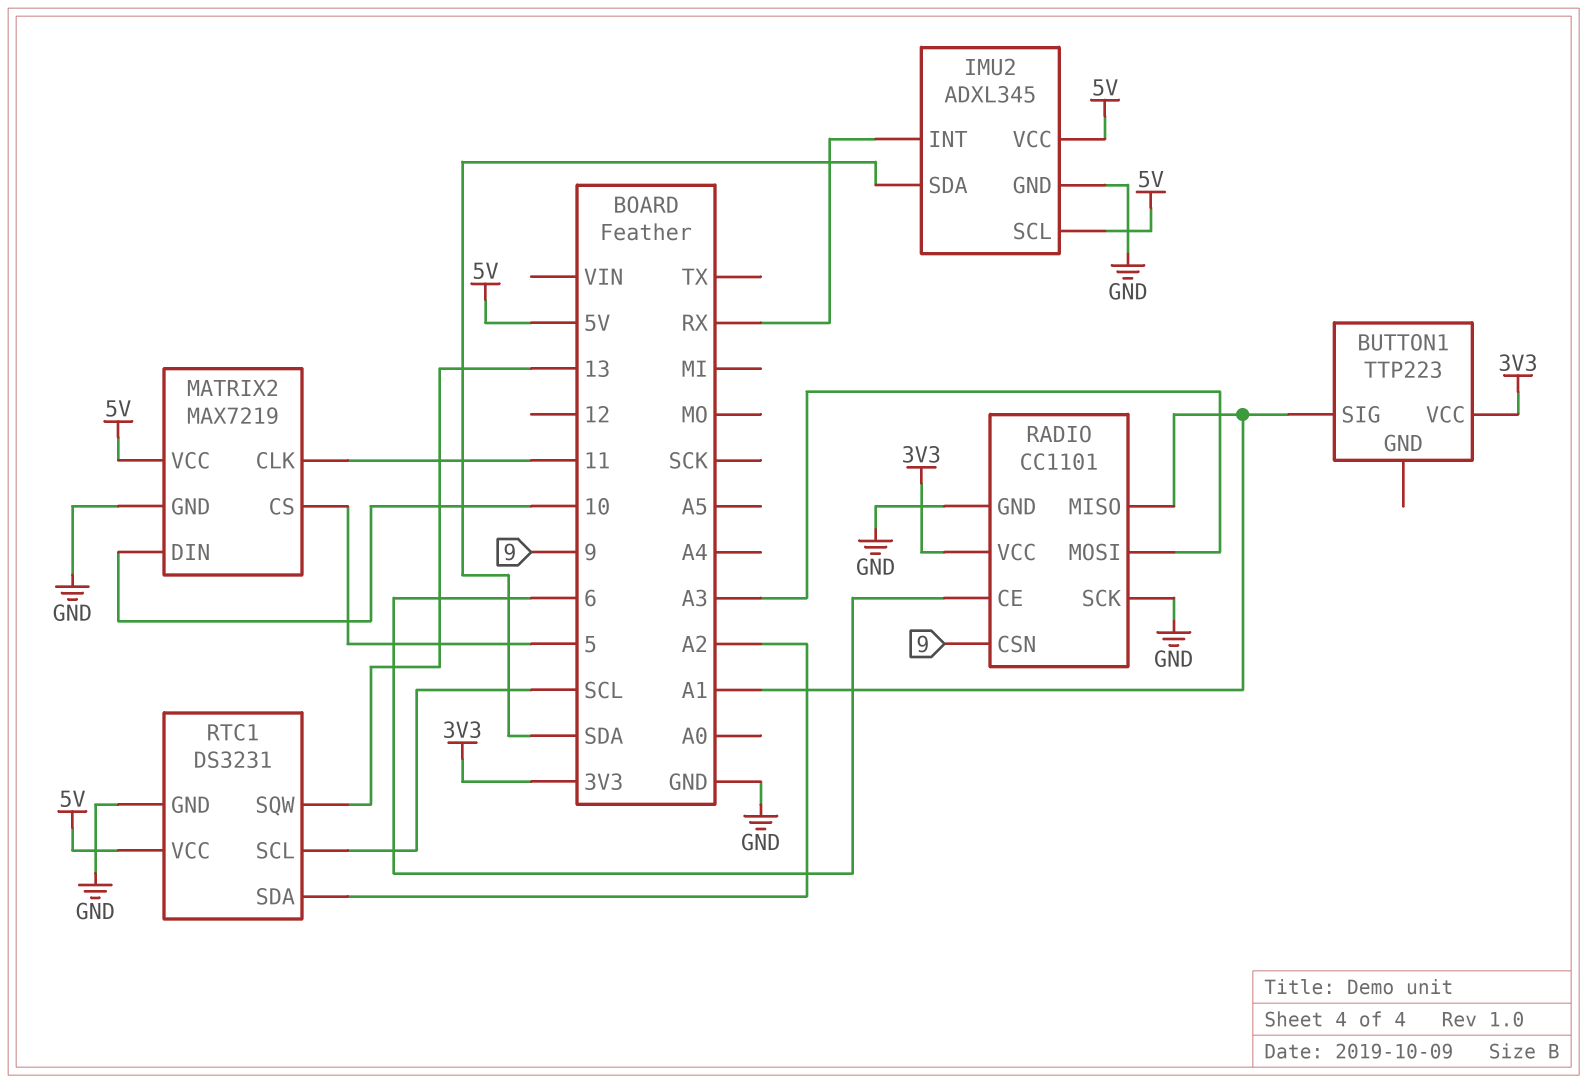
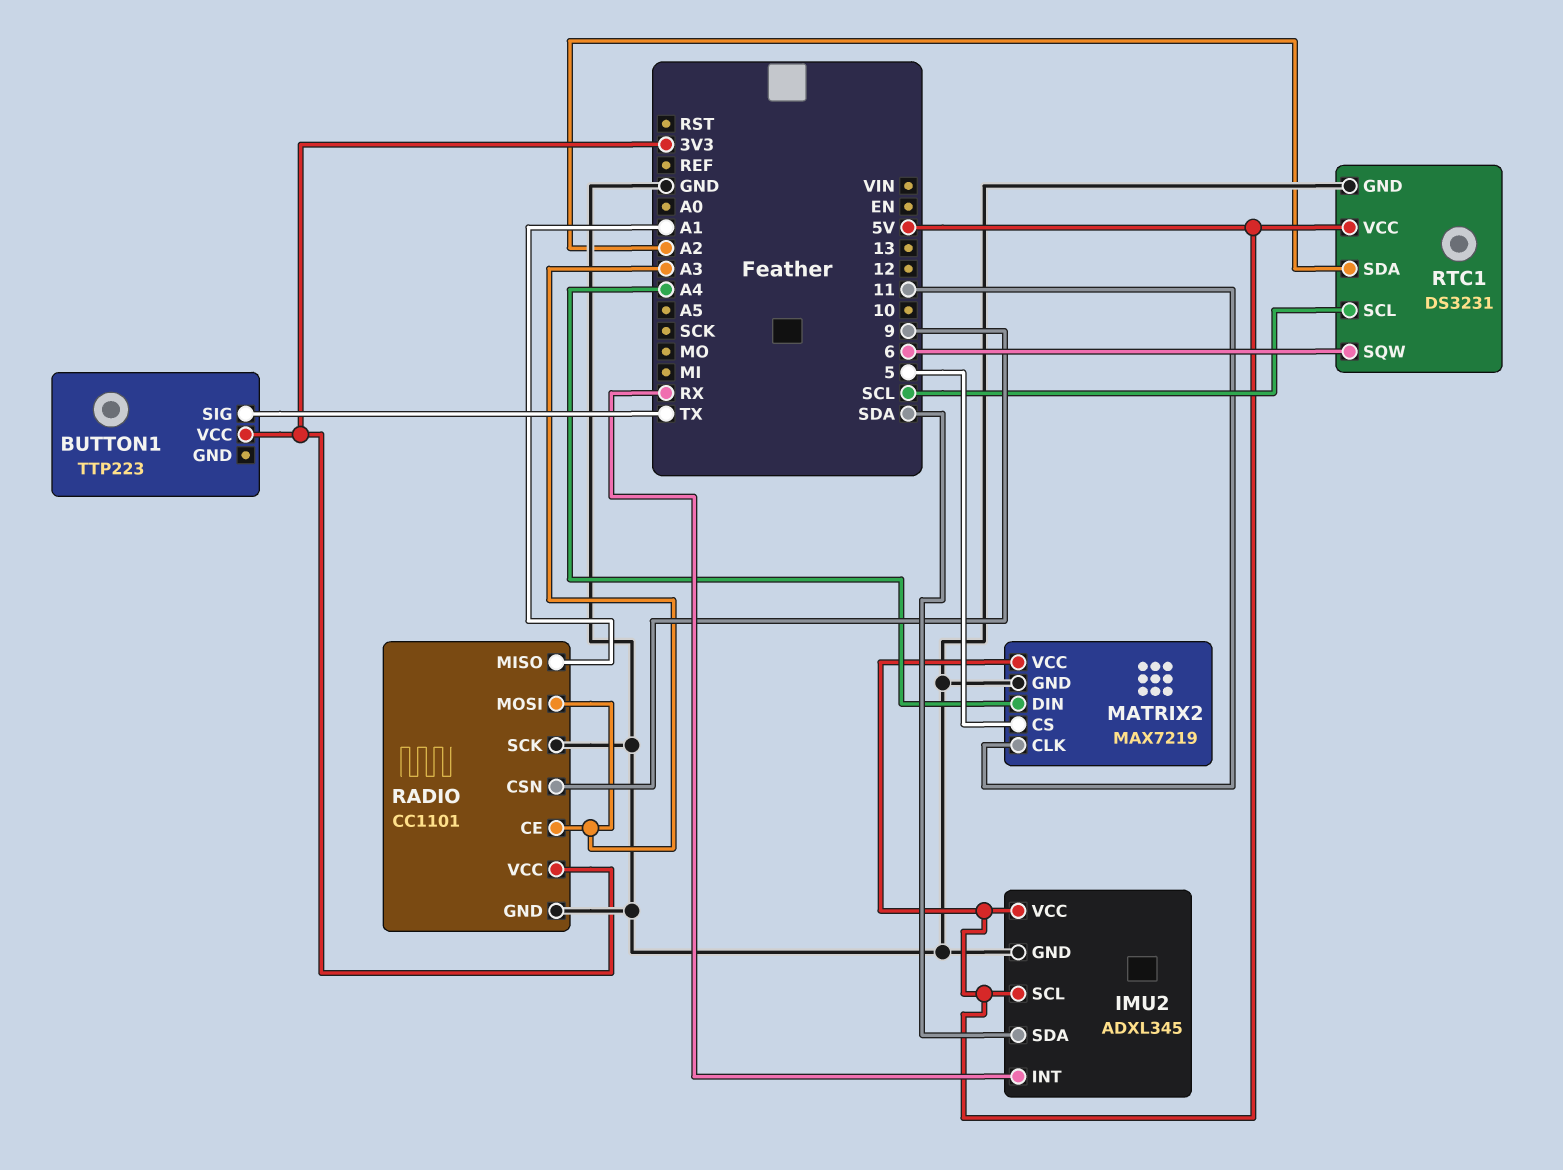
BUTTON1 pin SIG: A1 -> TX
MATRIX2 pin DIN: 10 -> A4
RADIO pin CE: 6 -> A3
RTC1 pin SQW: 13 -> 6

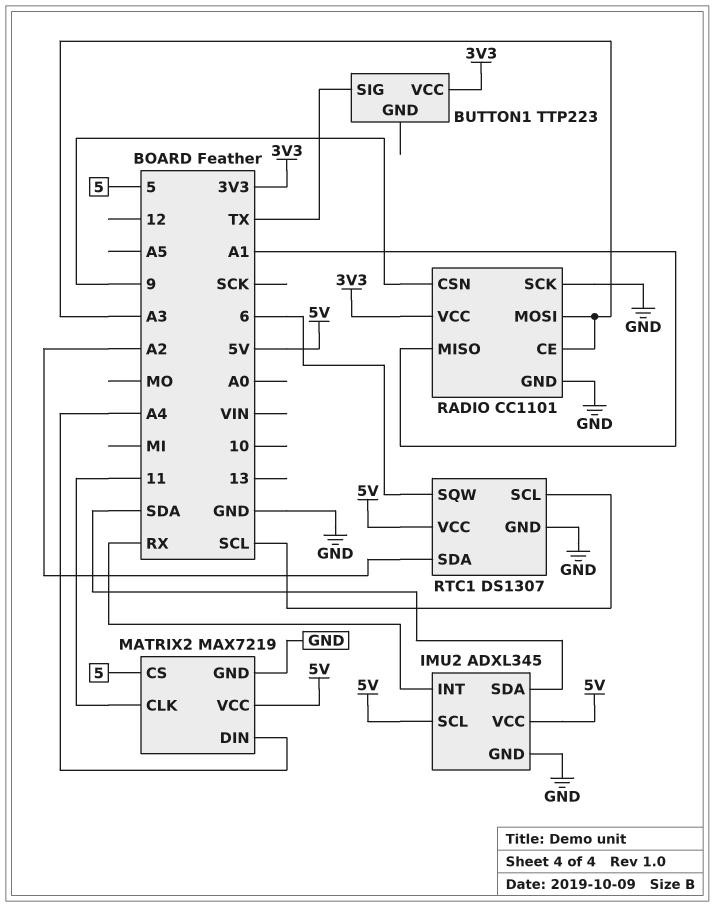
RTC1: DS3231 -> DS1307

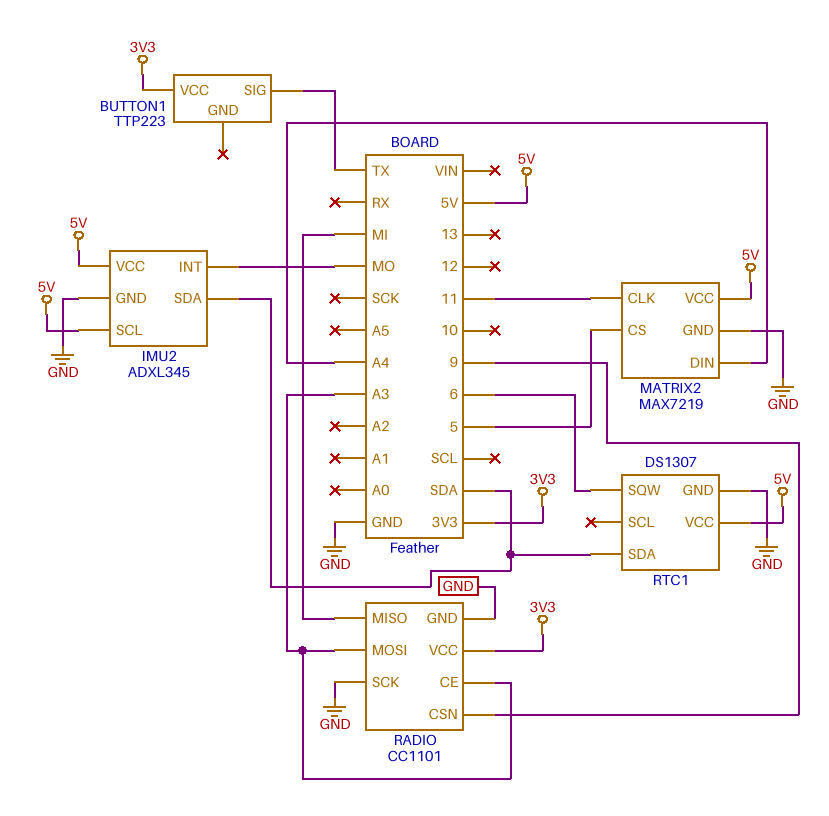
IMU2 pin INT: RX -> MO
RADIO pin MISO: A1 -> MI
RTC1 pin SCL: SCL -> none
RTC1 pin SDA: A2 -> SDA

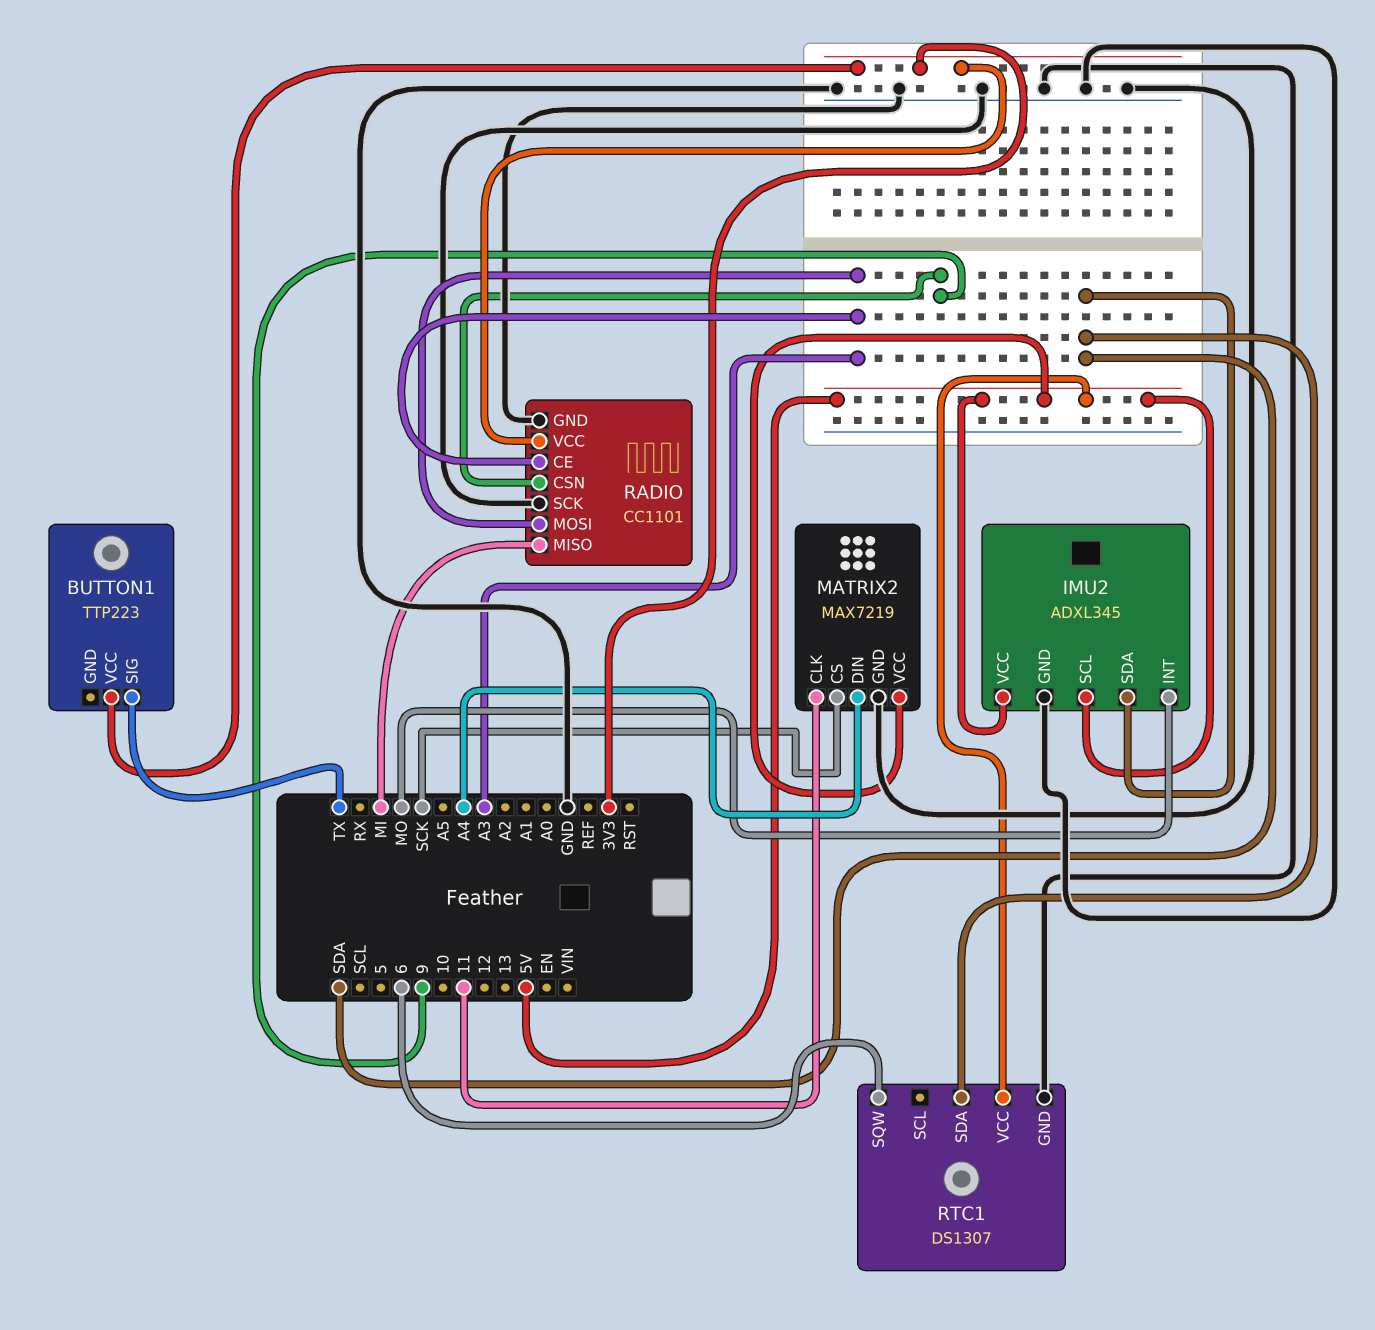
MATRIX2 pin CS: 5 -> SCK

